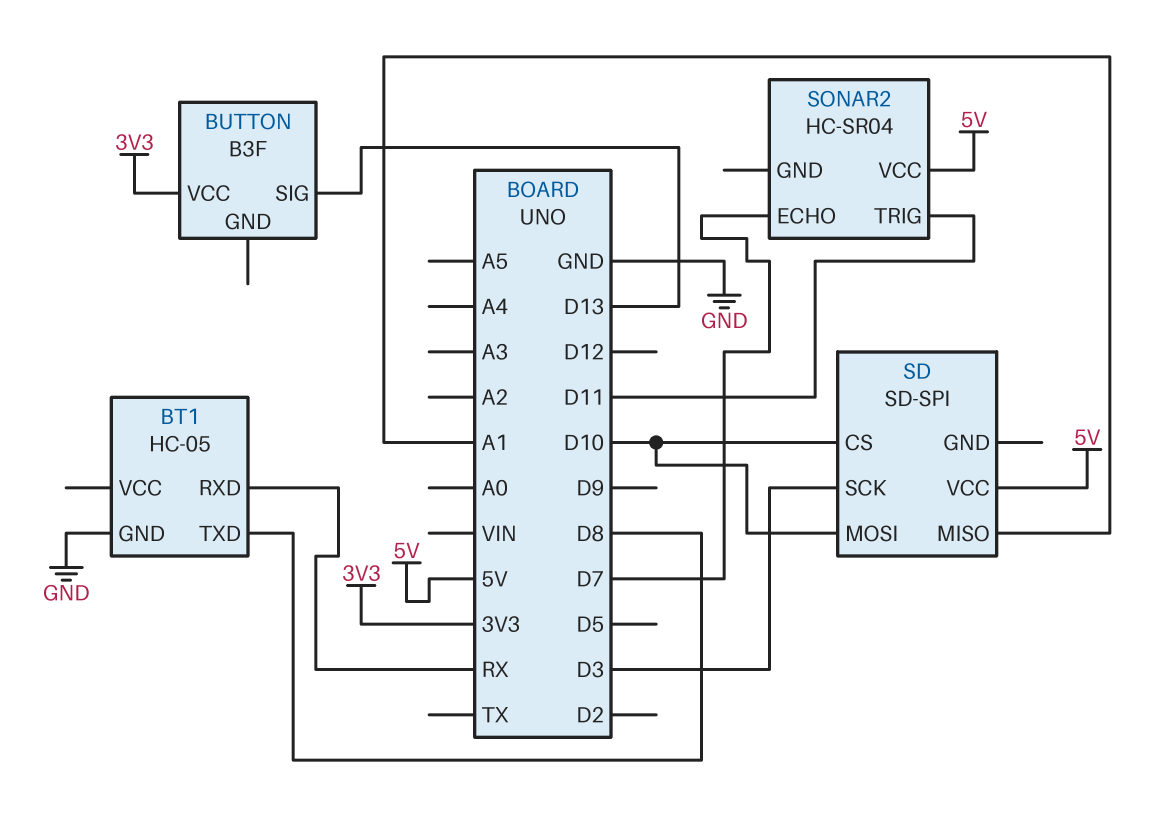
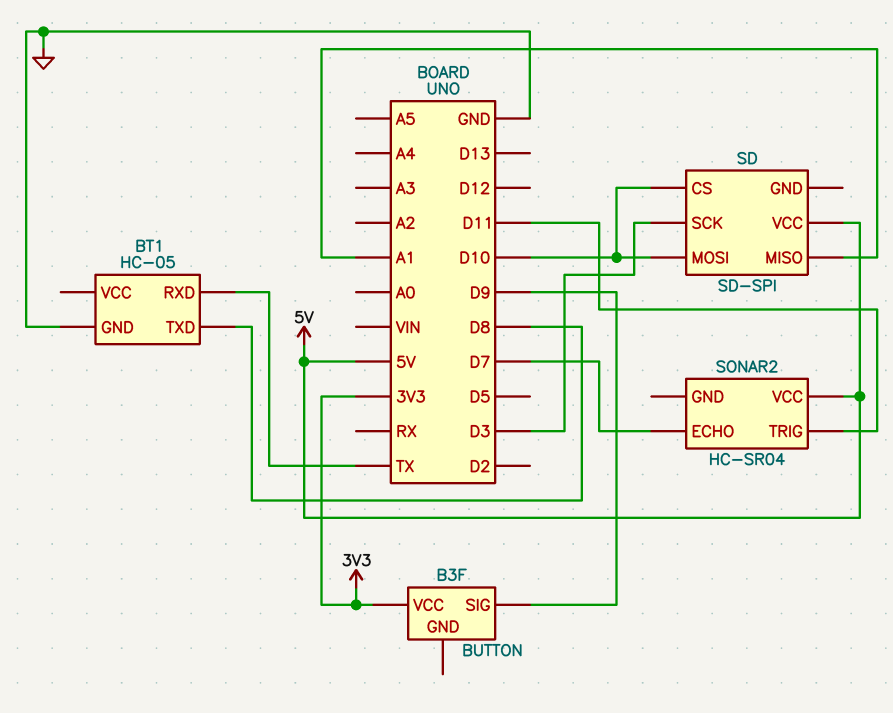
BT1 pin RXD: RX -> TX
BUTTON pin SIG: D13 -> D9

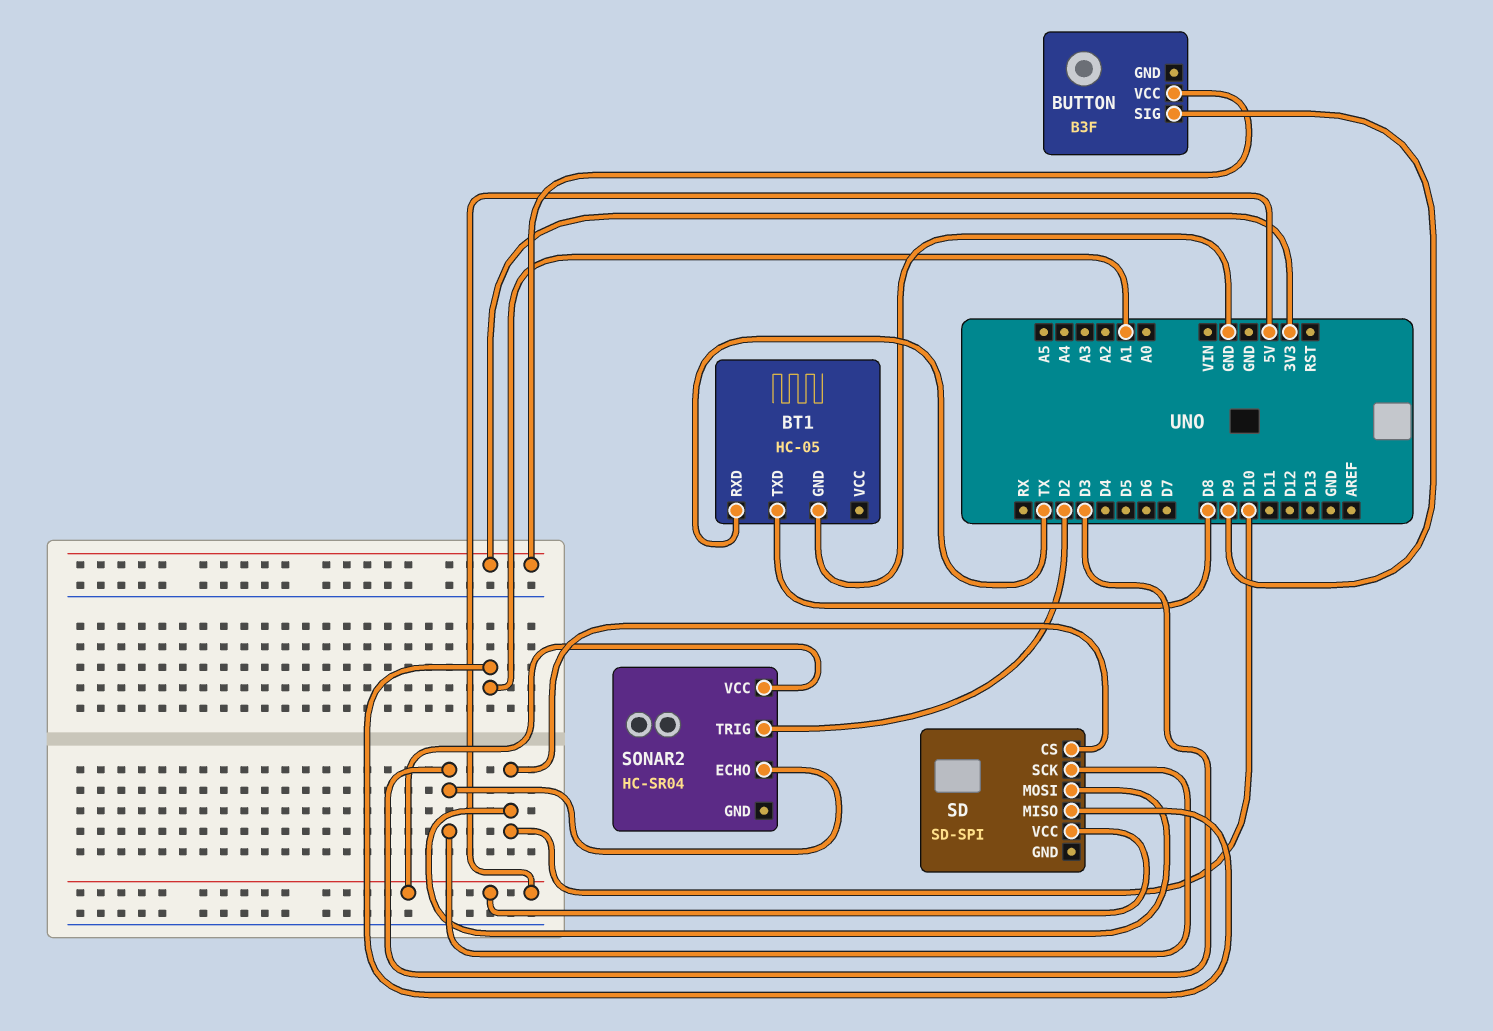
SONAR2 pin ECHO: D7 -> D3
SONAR2 pin TRIG: D11 -> D2

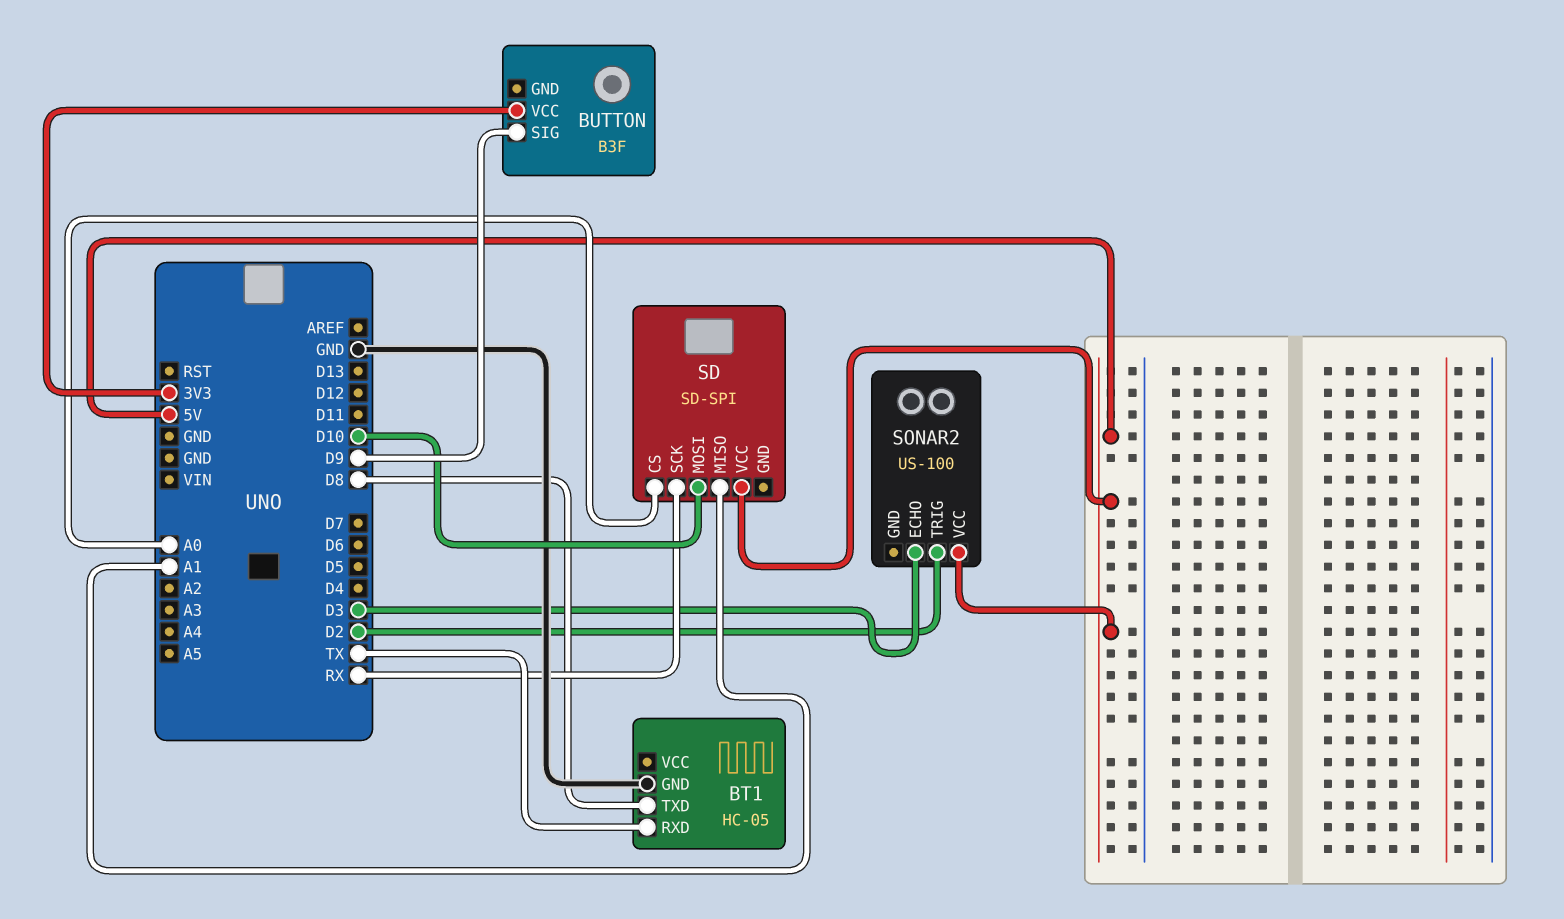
SD pin CS: D10 -> A0
SD pin SCK: D3 -> RX
SONAR2: HC-SR04 -> US-100

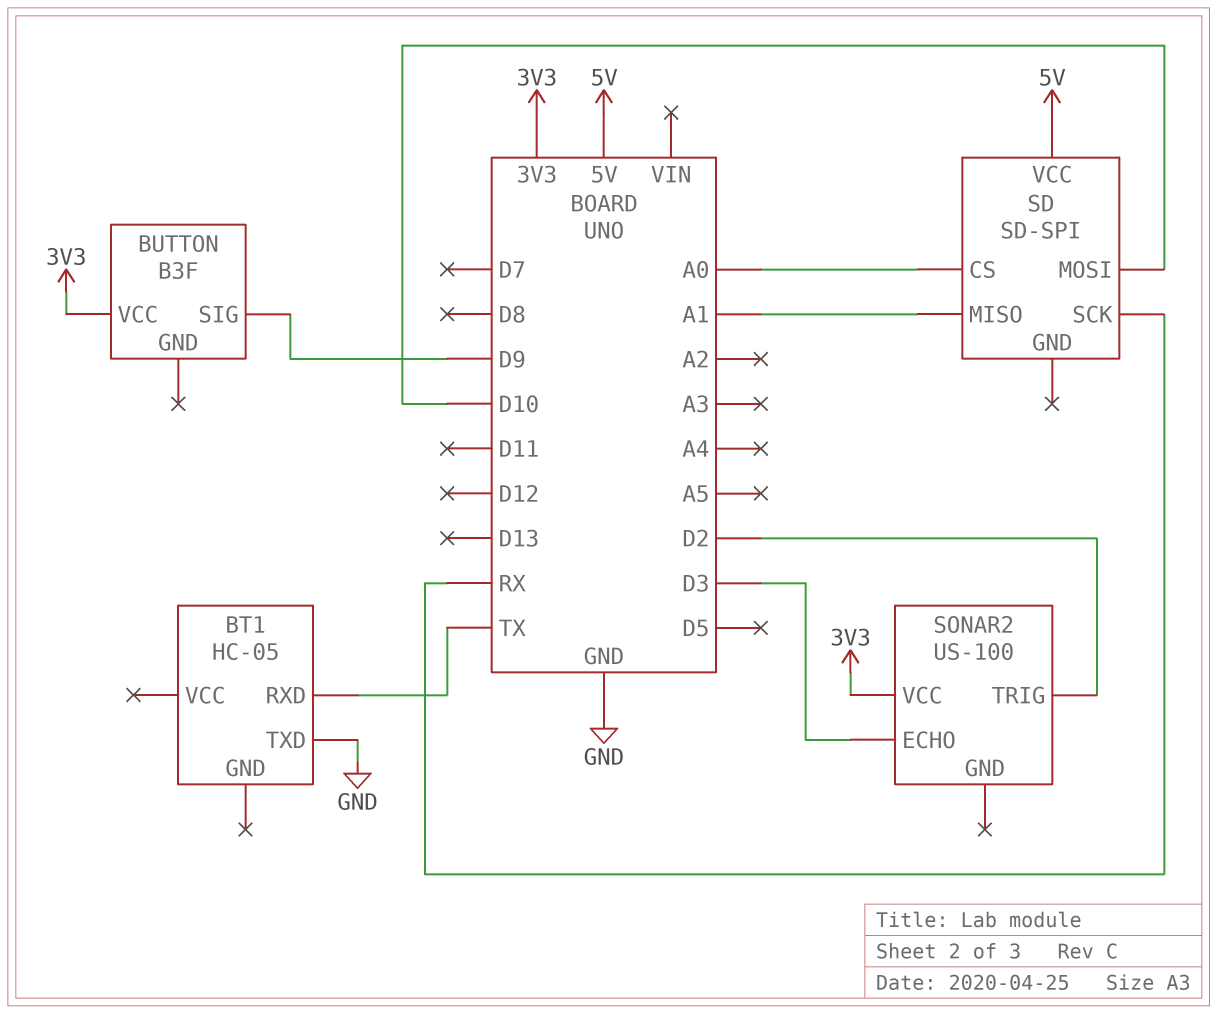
BT1 pin GND: GND -> none
BT1 pin TXD: D8 -> GND
SONAR2 pin VCC: 5V -> 3V3

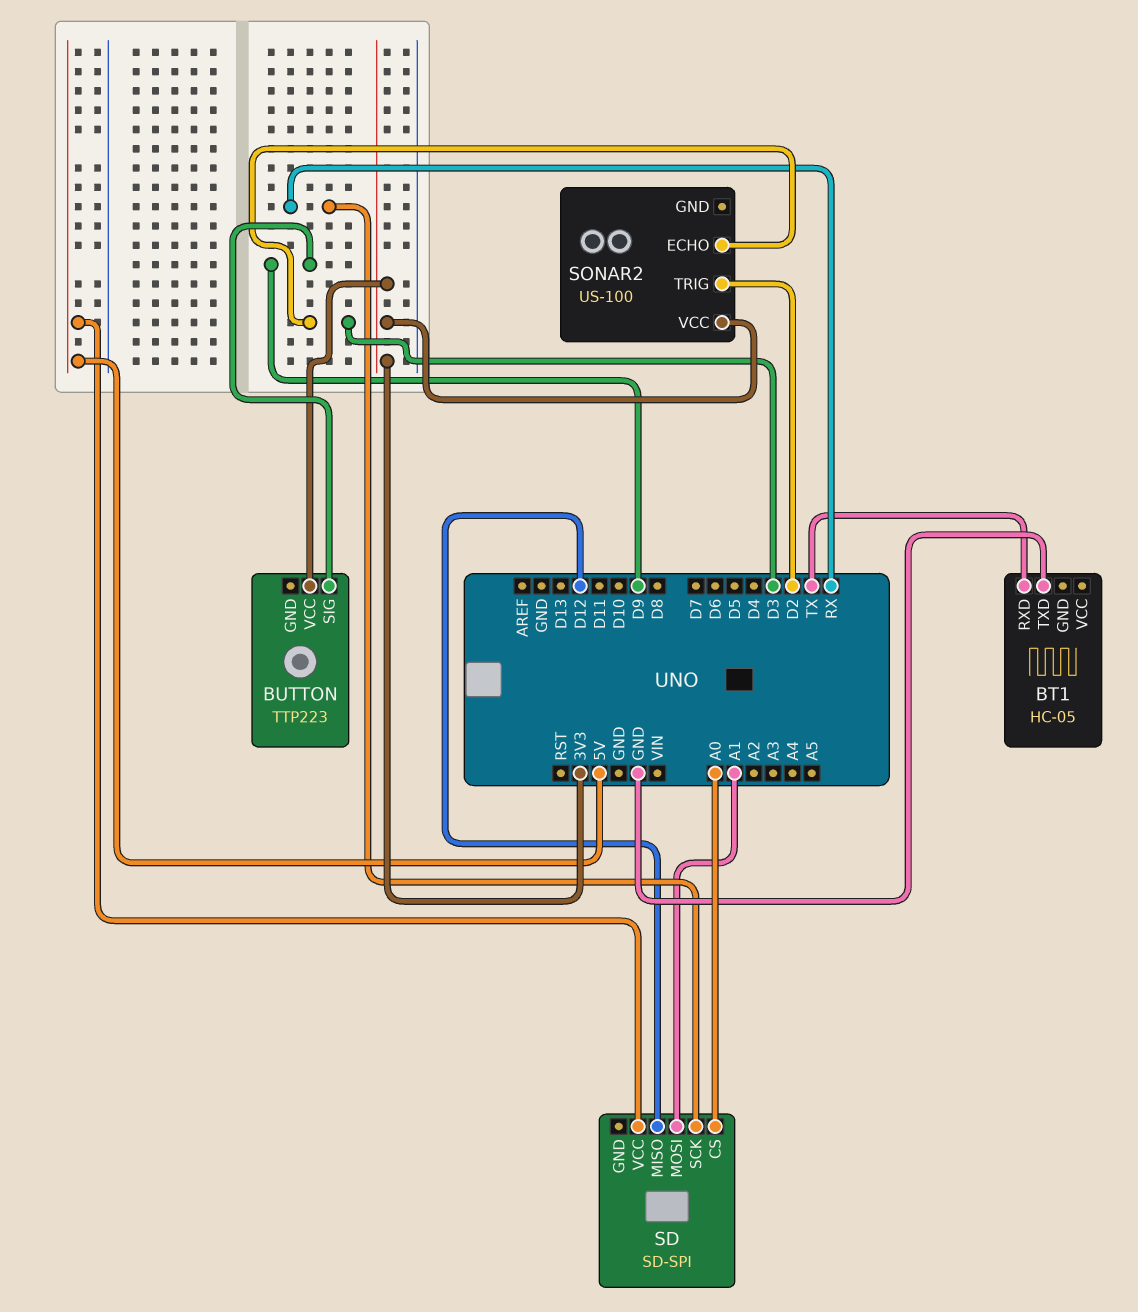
BUTTON: B3F -> TTP223
SD pin MISO: A1 -> D12
SD pin MOSI: D10 -> A1

